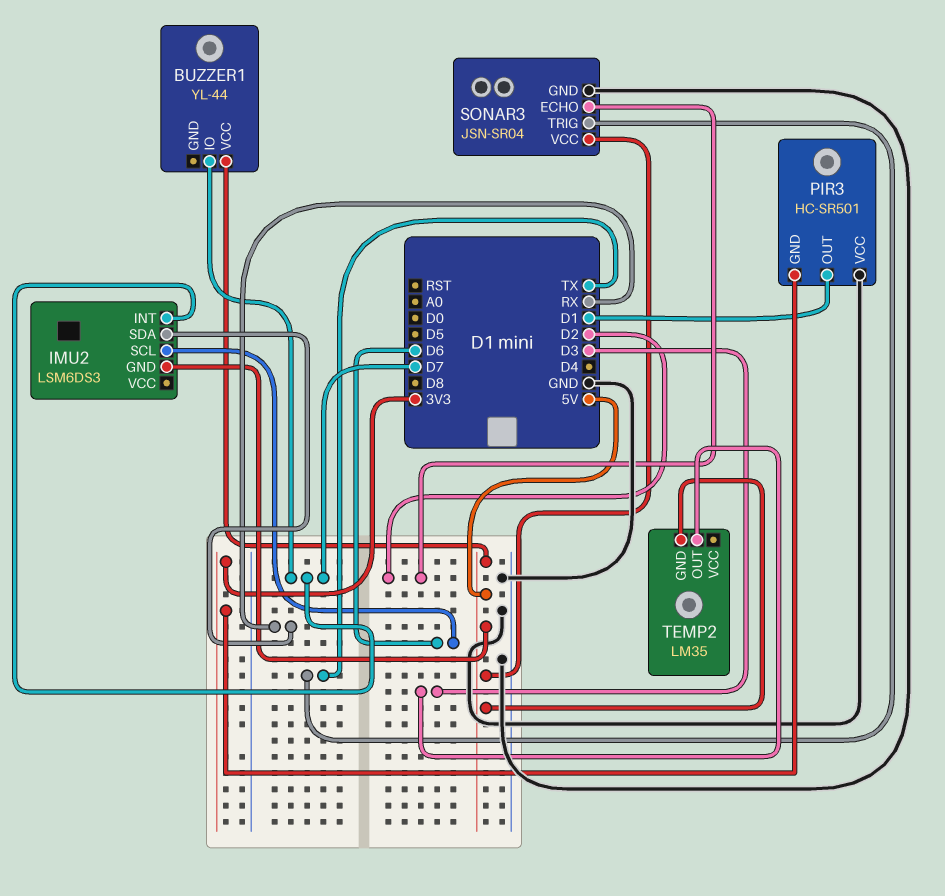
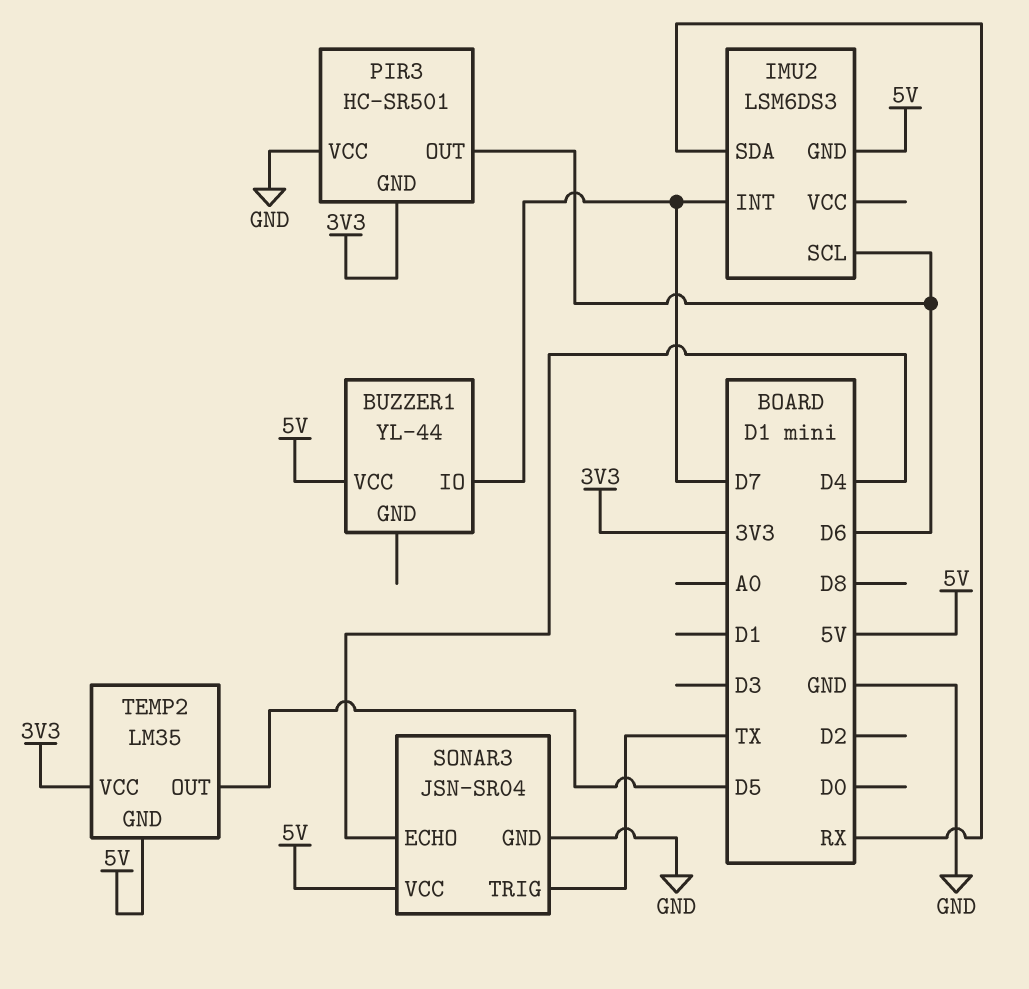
PIR3 pin OUT: D1 -> D6
SONAR3 pin ECHO: D2 -> D4
TEMP2 pin OUT: D3 -> D5
TEMP2 pin VCC: none -> 3V3

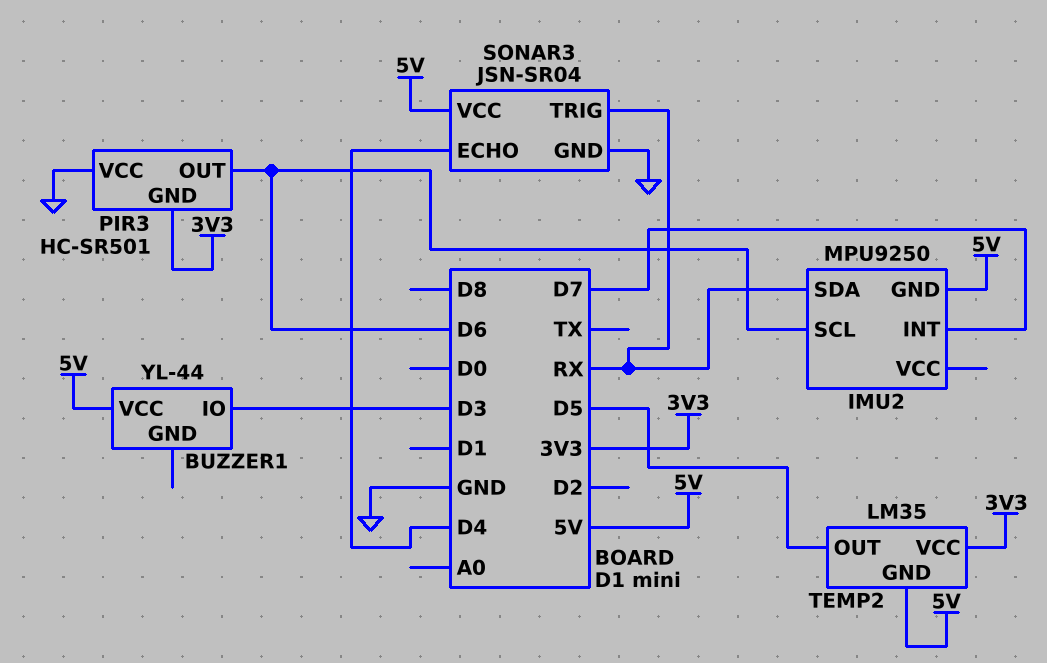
BUZZER1 pin IO: D7 -> D3
IMU2: LSM6DS3 -> MPU9250
SONAR3 pin TRIG: TX -> RX

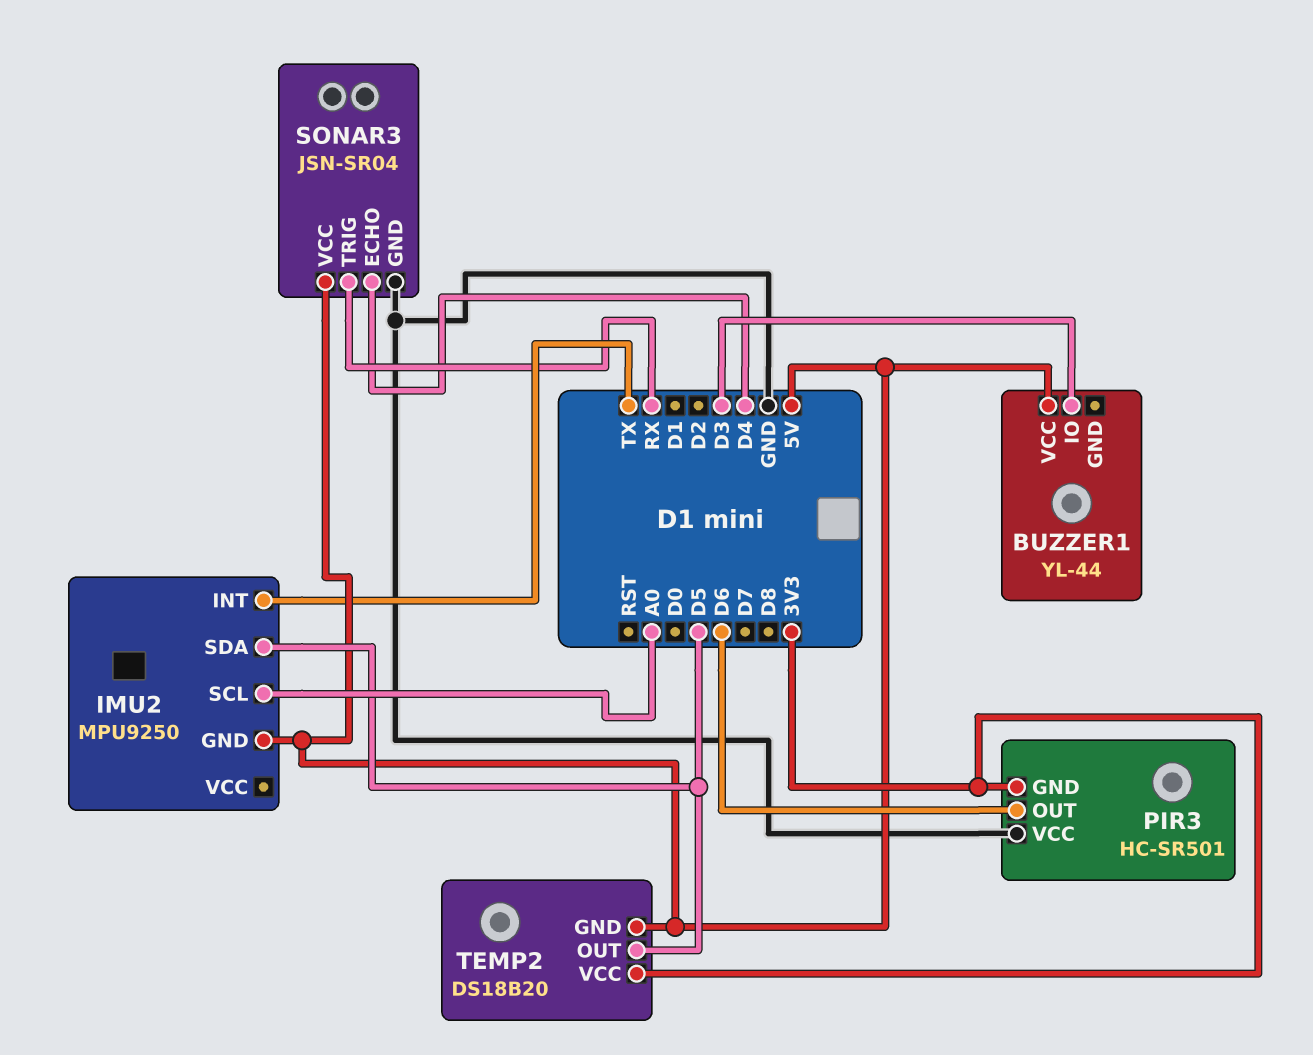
IMU2 pin INT: D7 -> TX
IMU2 pin SCL: D6 -> A0
IMU2 pin SDA: RX -> D5
TEMP2: LM35 -> DS18B20

